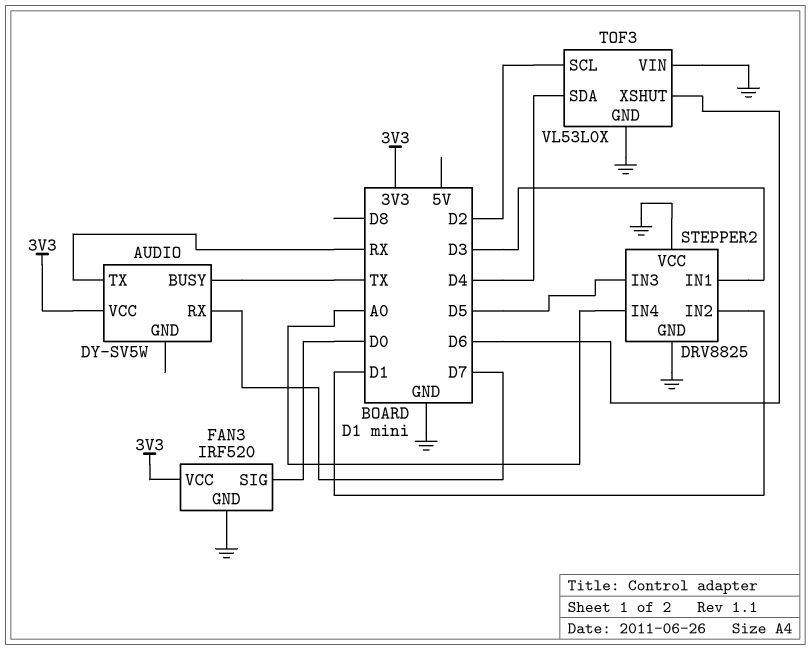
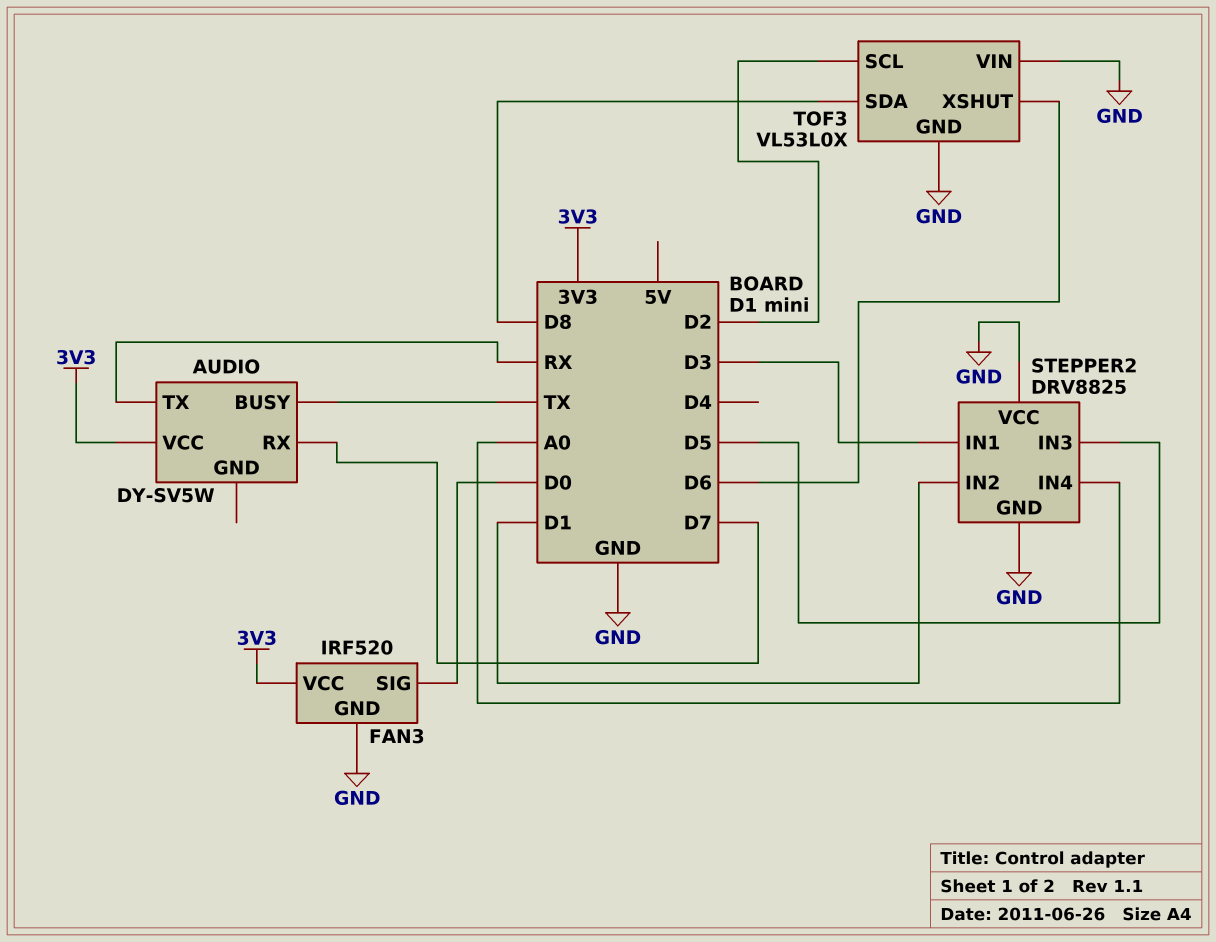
TOF3 pin SDA: D4 -> D8

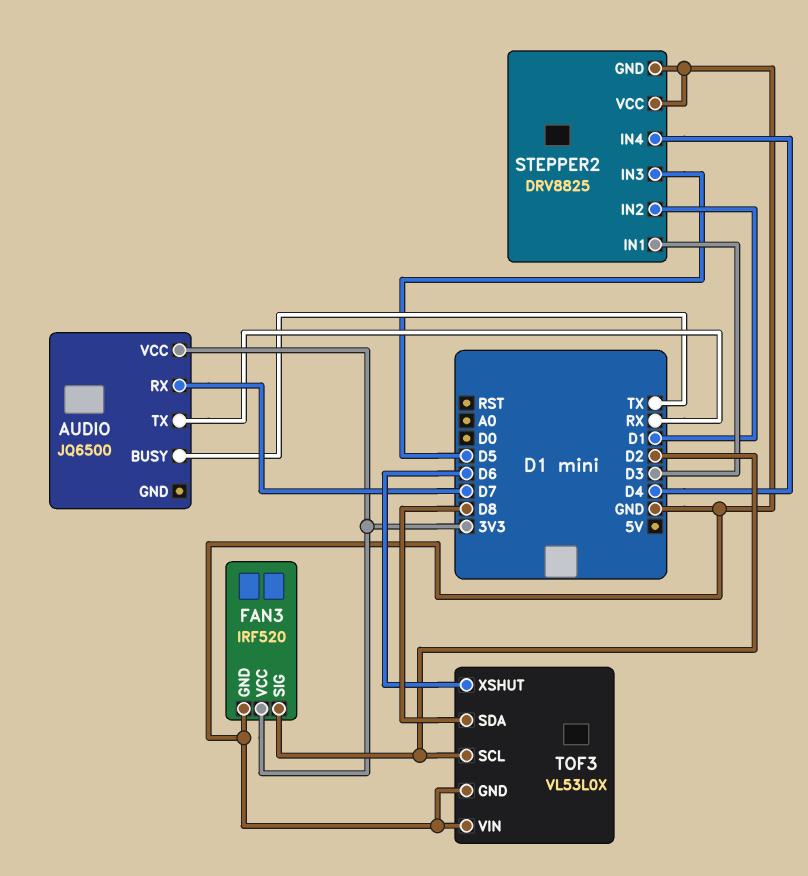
AUDIO: DY-SV5W -> JQ6500
FAN3 pin SIG: D0 -> D2
STEPPER2 pin IN4: A0 -> D4

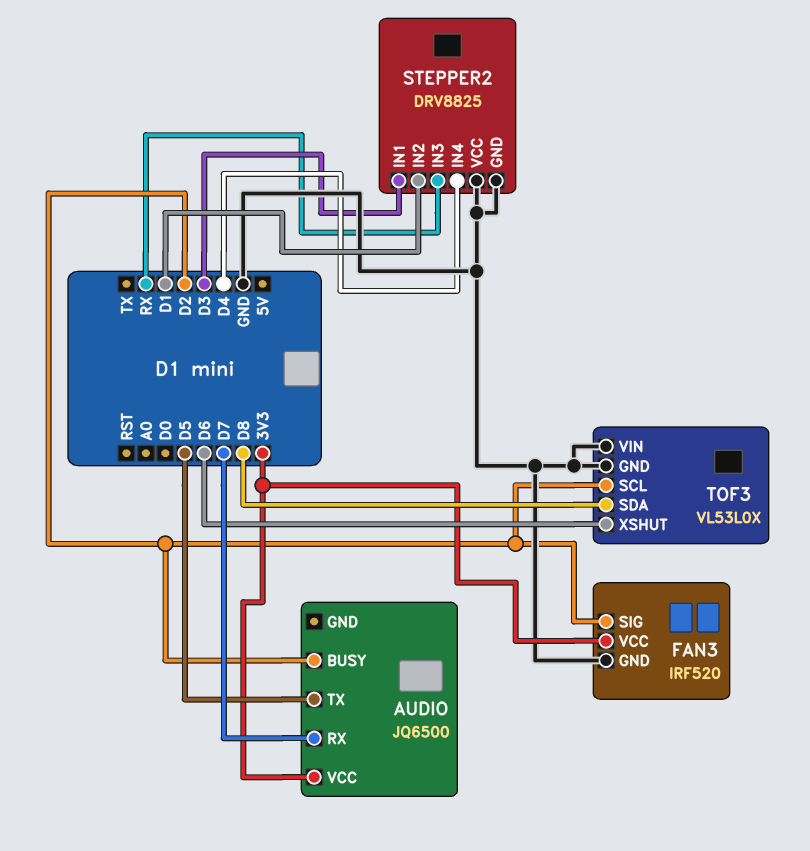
AUDIO pin BUSY: TX -> D2
AUDIO pin TX: RX -> D5
STEPPER2 pin IN3: D5 -> RX

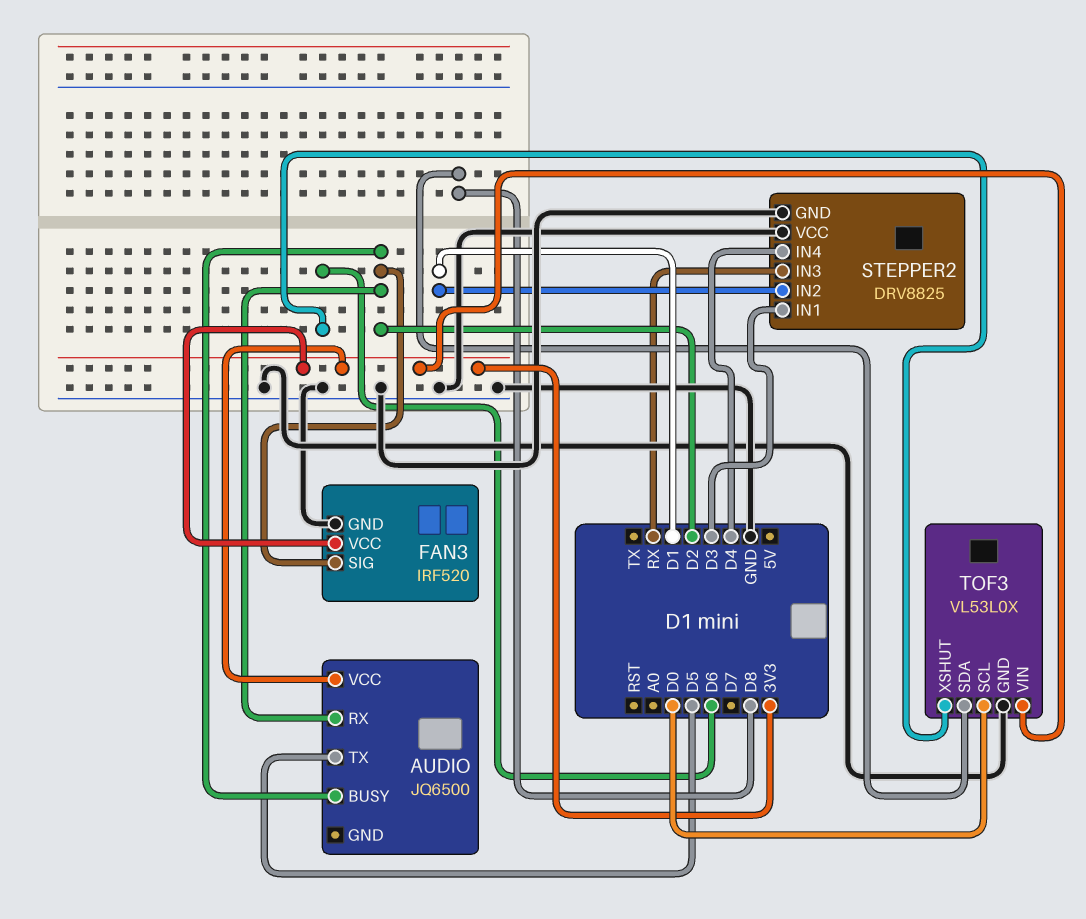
AUDIO pin RX: D7 -> D2
TOF3 pin SCL: D2 -> D0
TOF3 pin VIN: GND -> 3V3

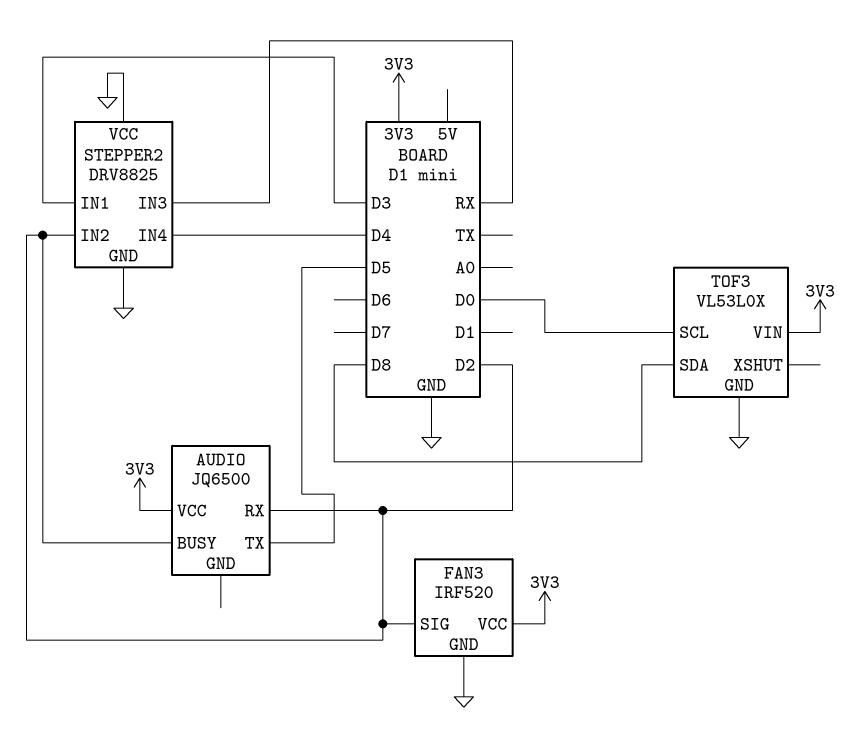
STEPPER2 pin IN2: D1 -> D2
TOF3 pin XSHUT: D6 -> none

